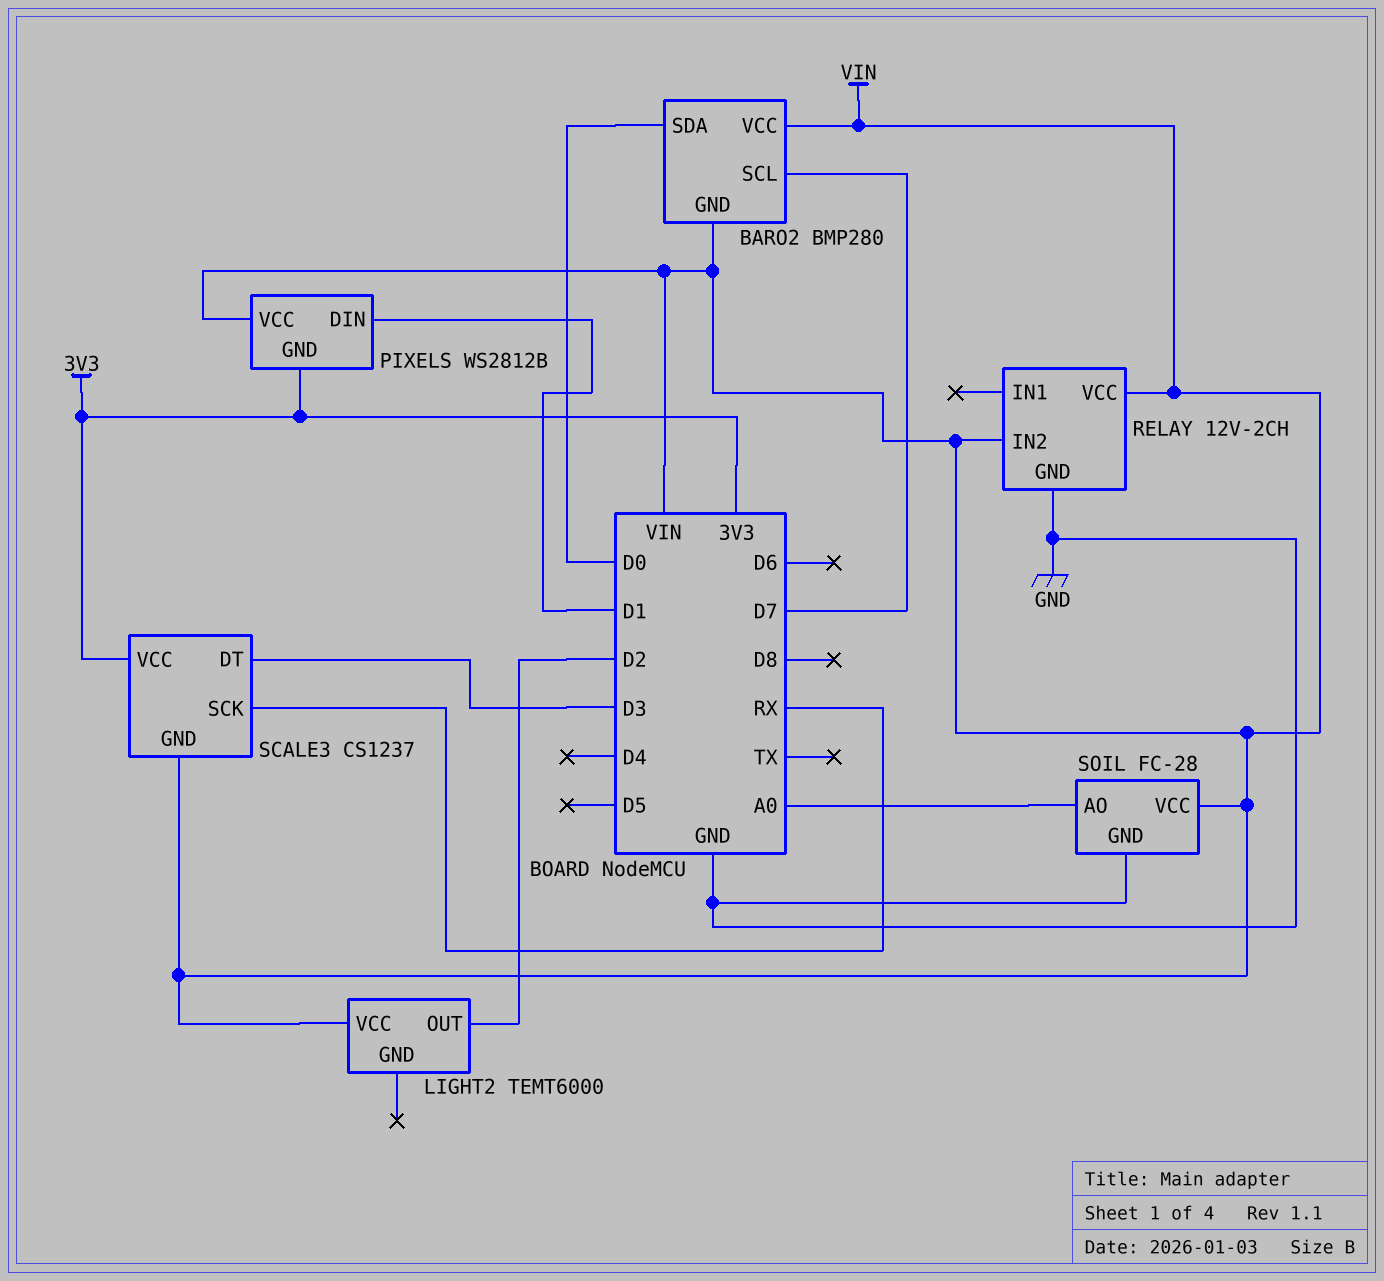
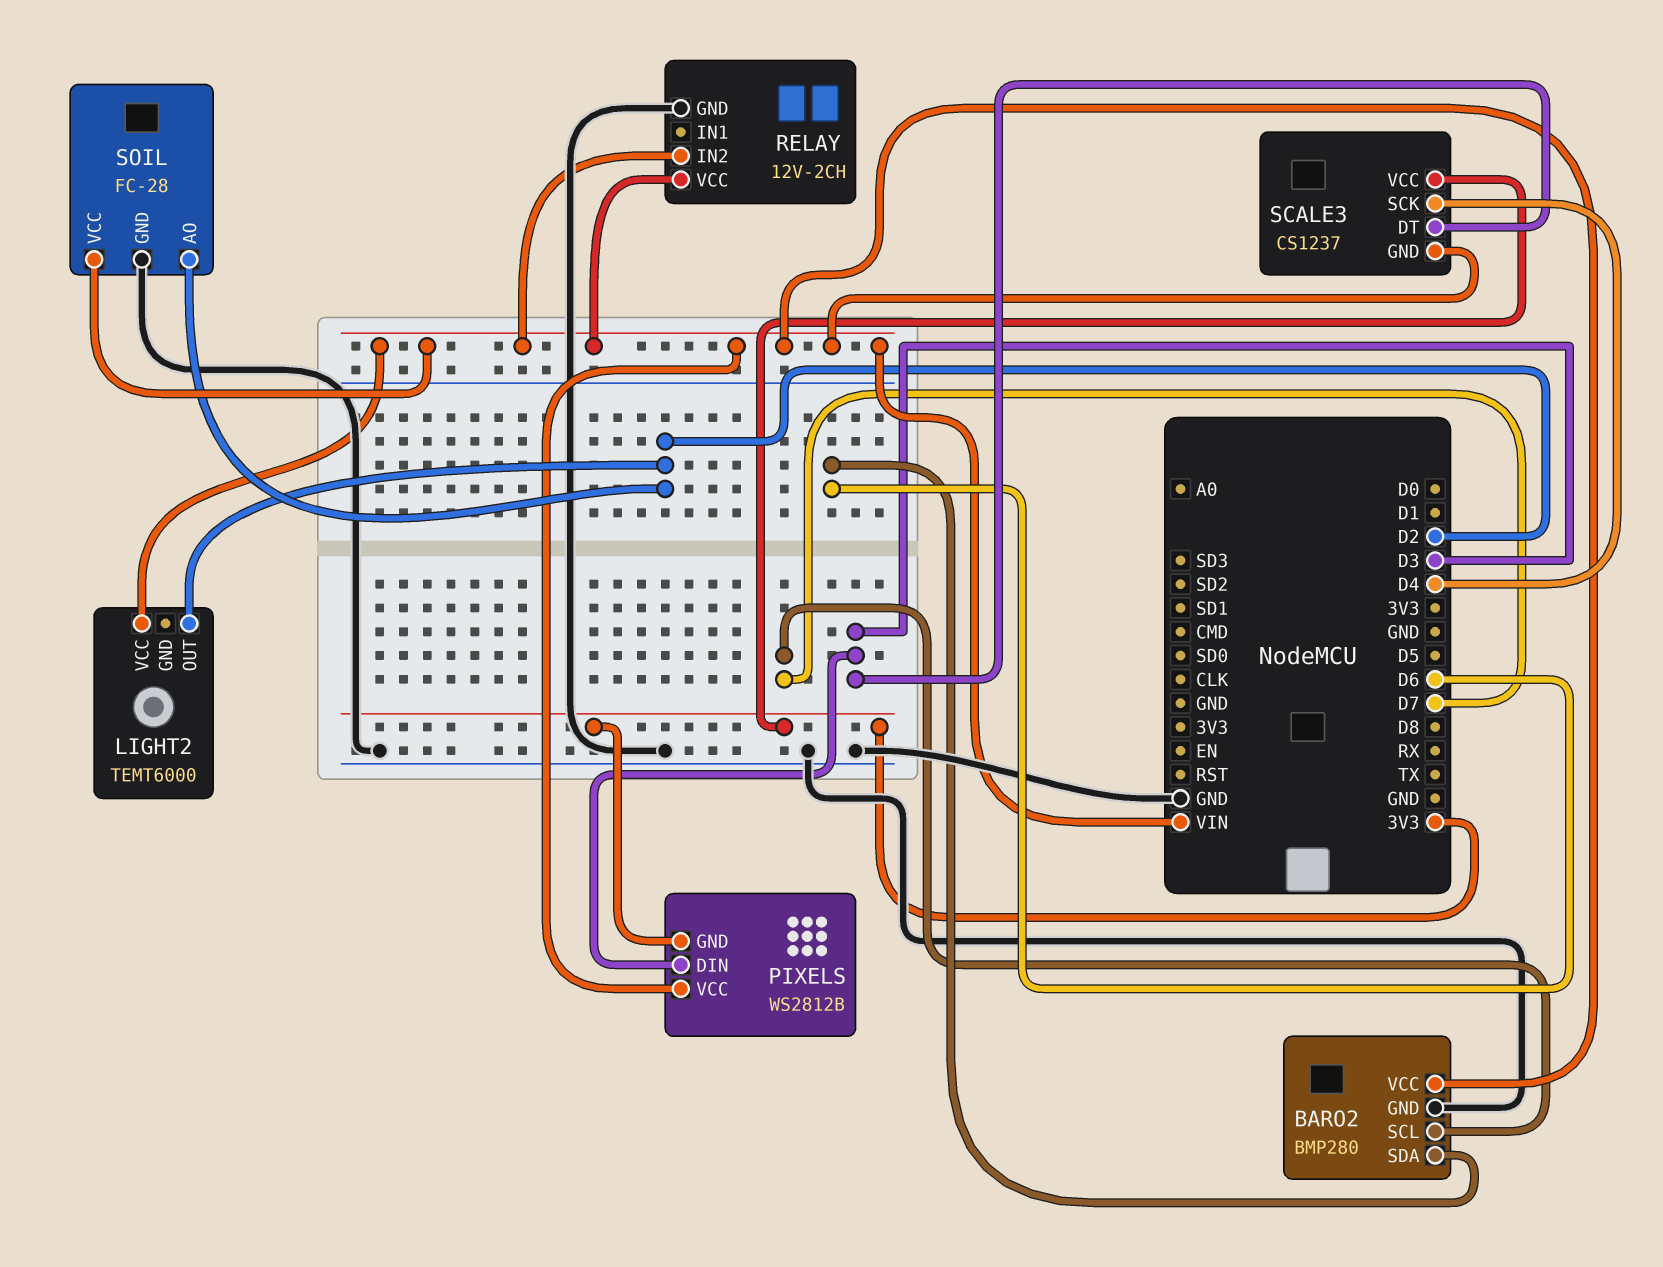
BARO2 pin GND: VIN -> GND
BARO2 pin SDA: D0 -> D6
PIXELS pin DIN: D1 -> D3
SCALE3 pin SCK: RX -> D4
SOIL pin AO: A0 -> D2

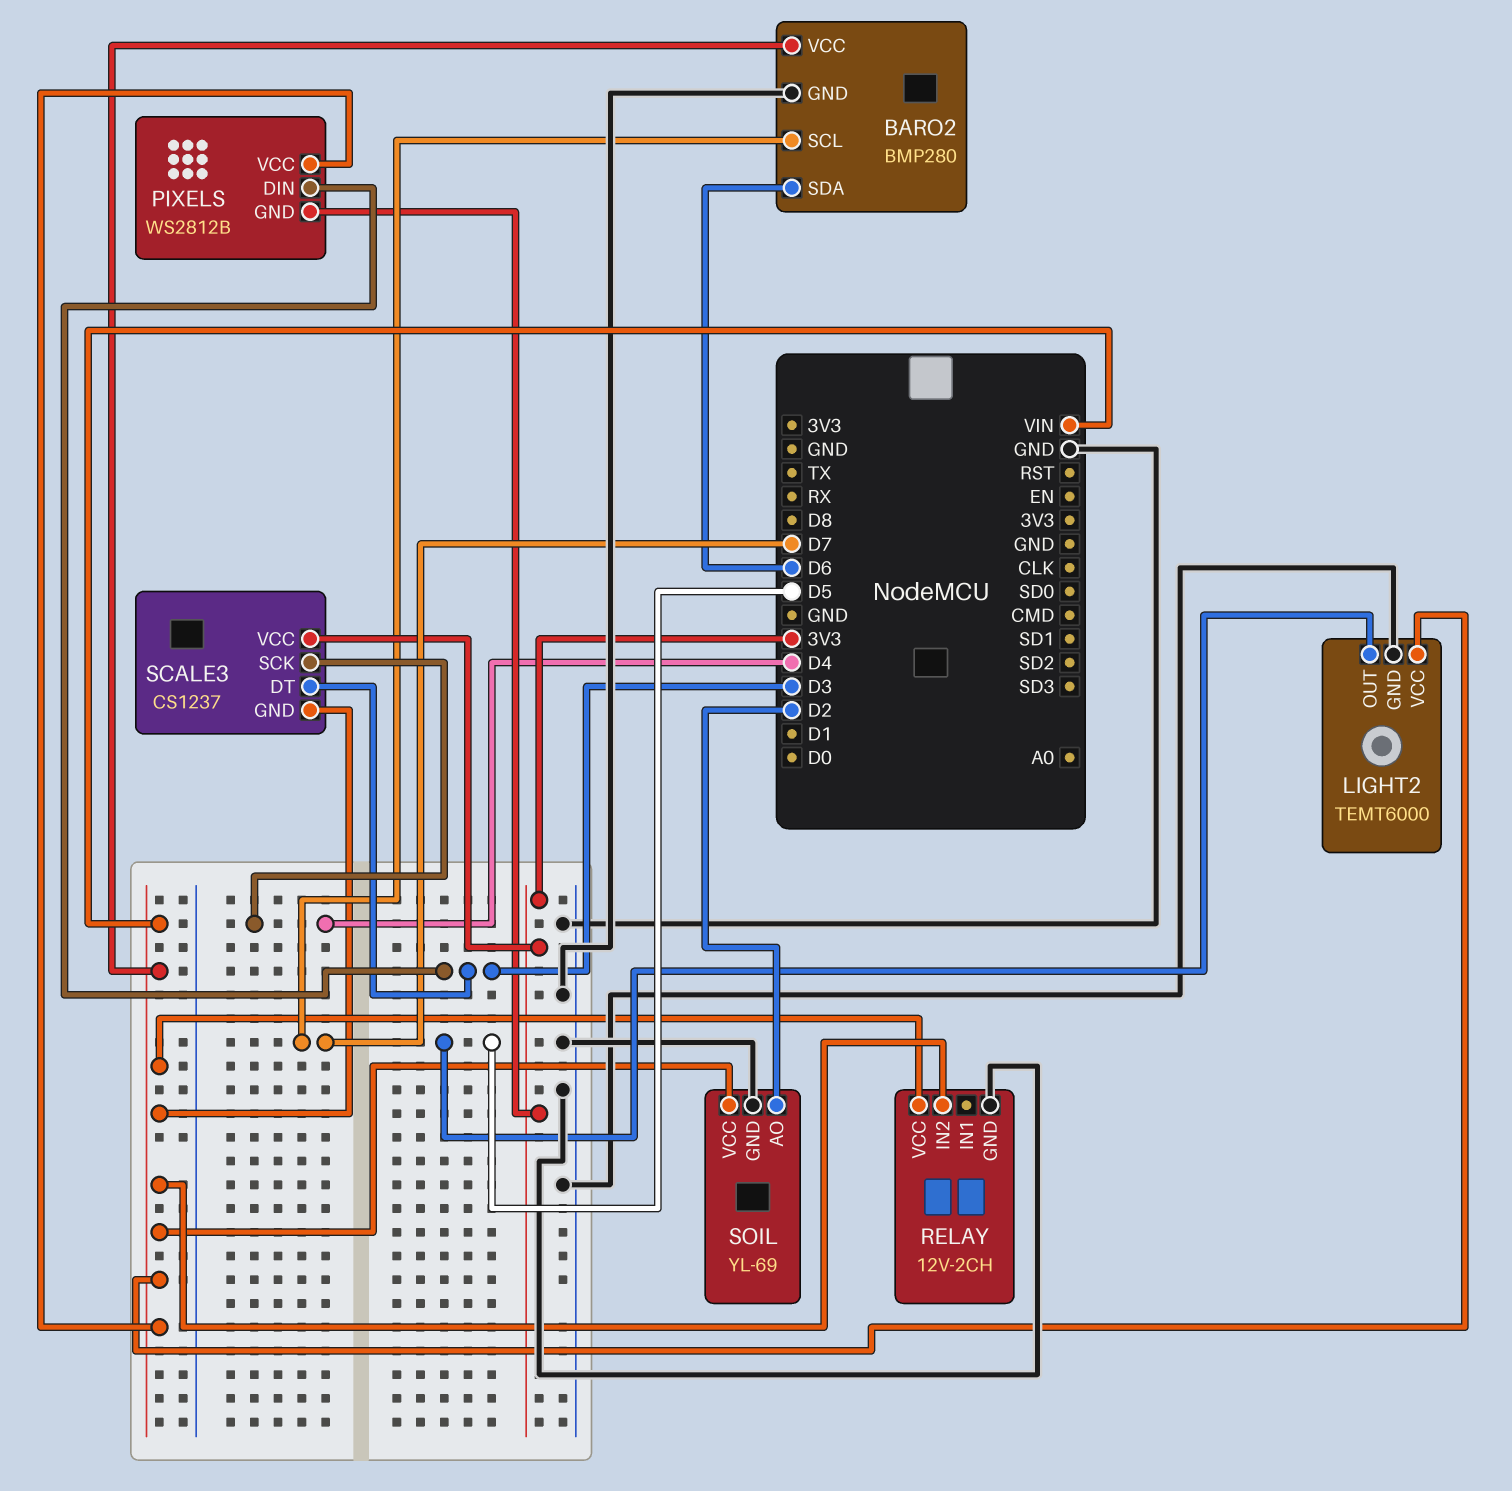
LIGHT2 pin GND: none -> GND
LIGHT2 pin OUT: D2 -> D5
SOIL: FC-28 -> YL-69

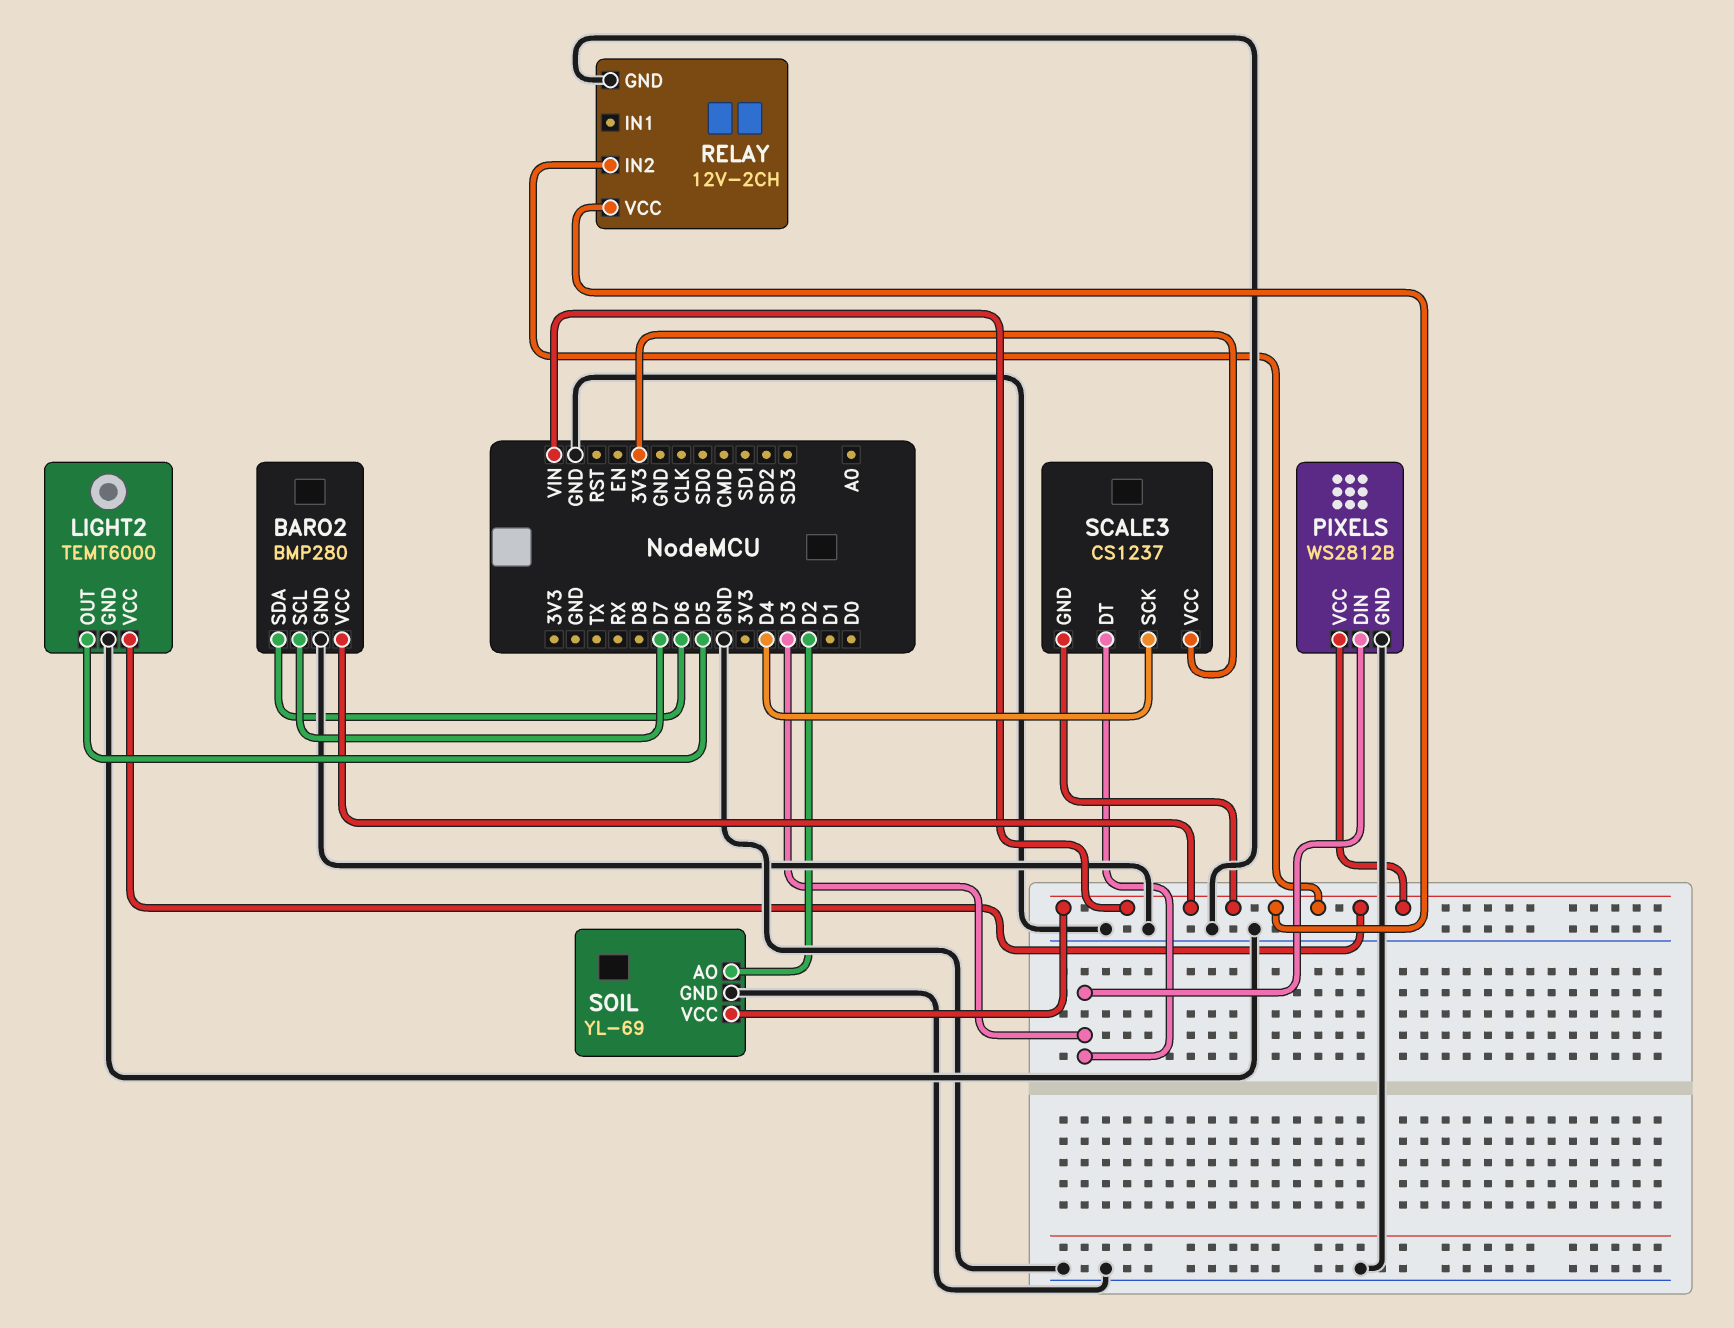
PIXELS pin GND: 3V3 -> GND

